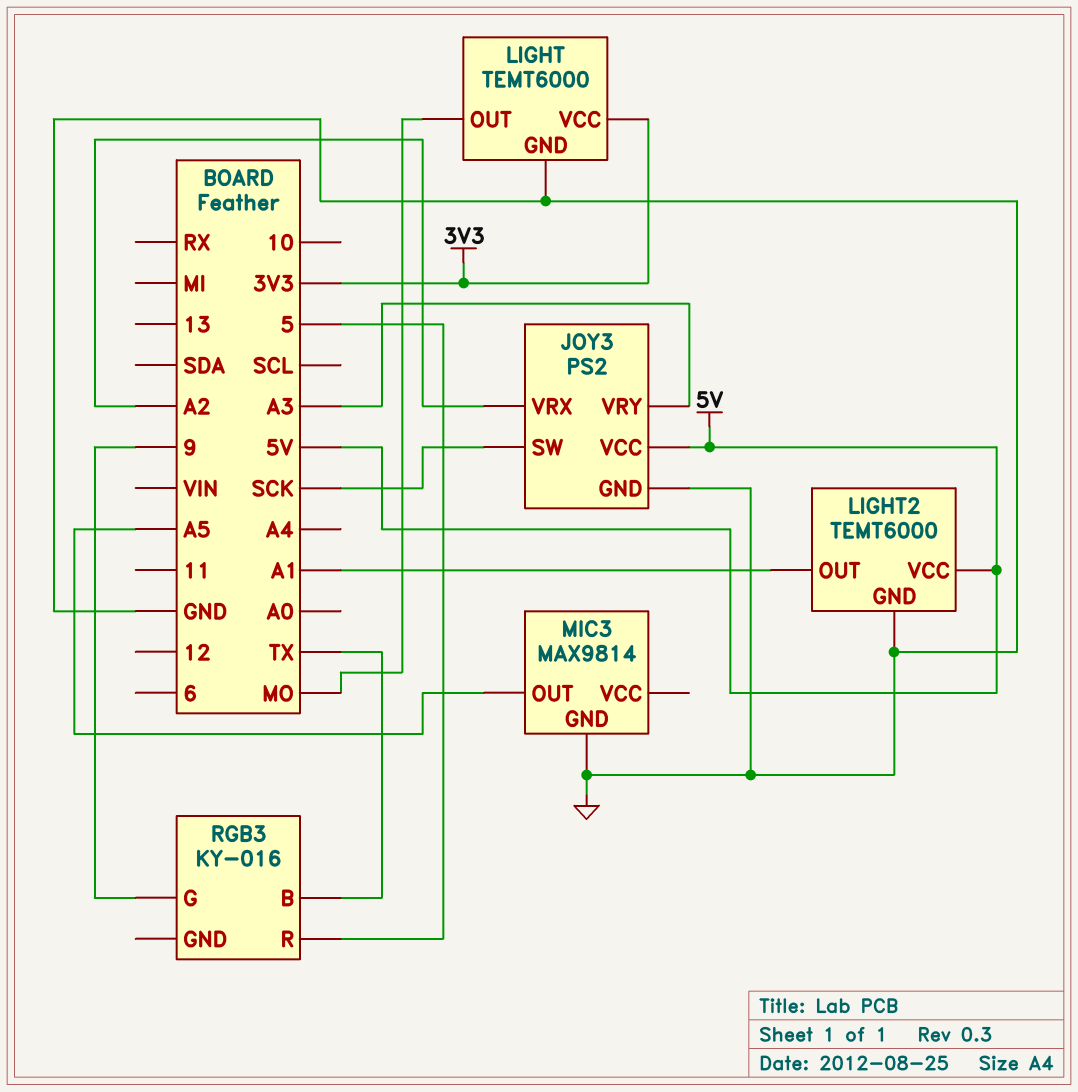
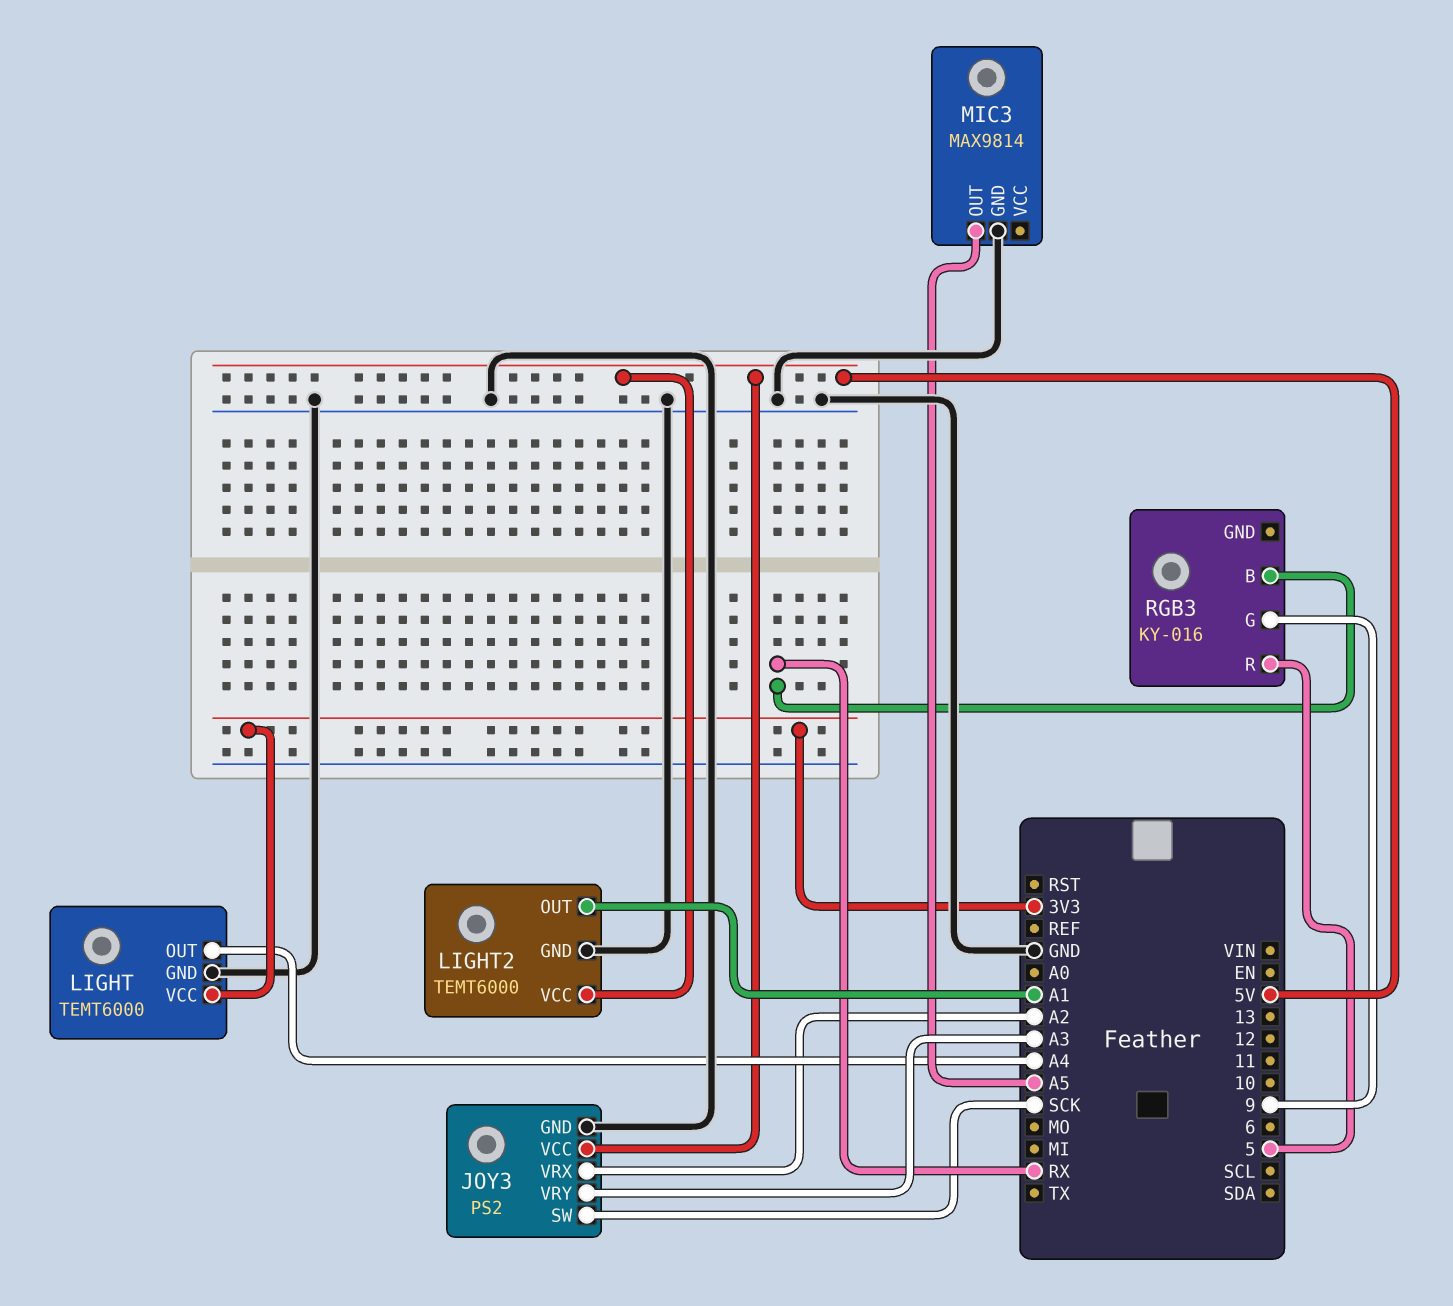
LIGHT pin OUT: MO -> A4
RGB3 pin B: TX -> RX

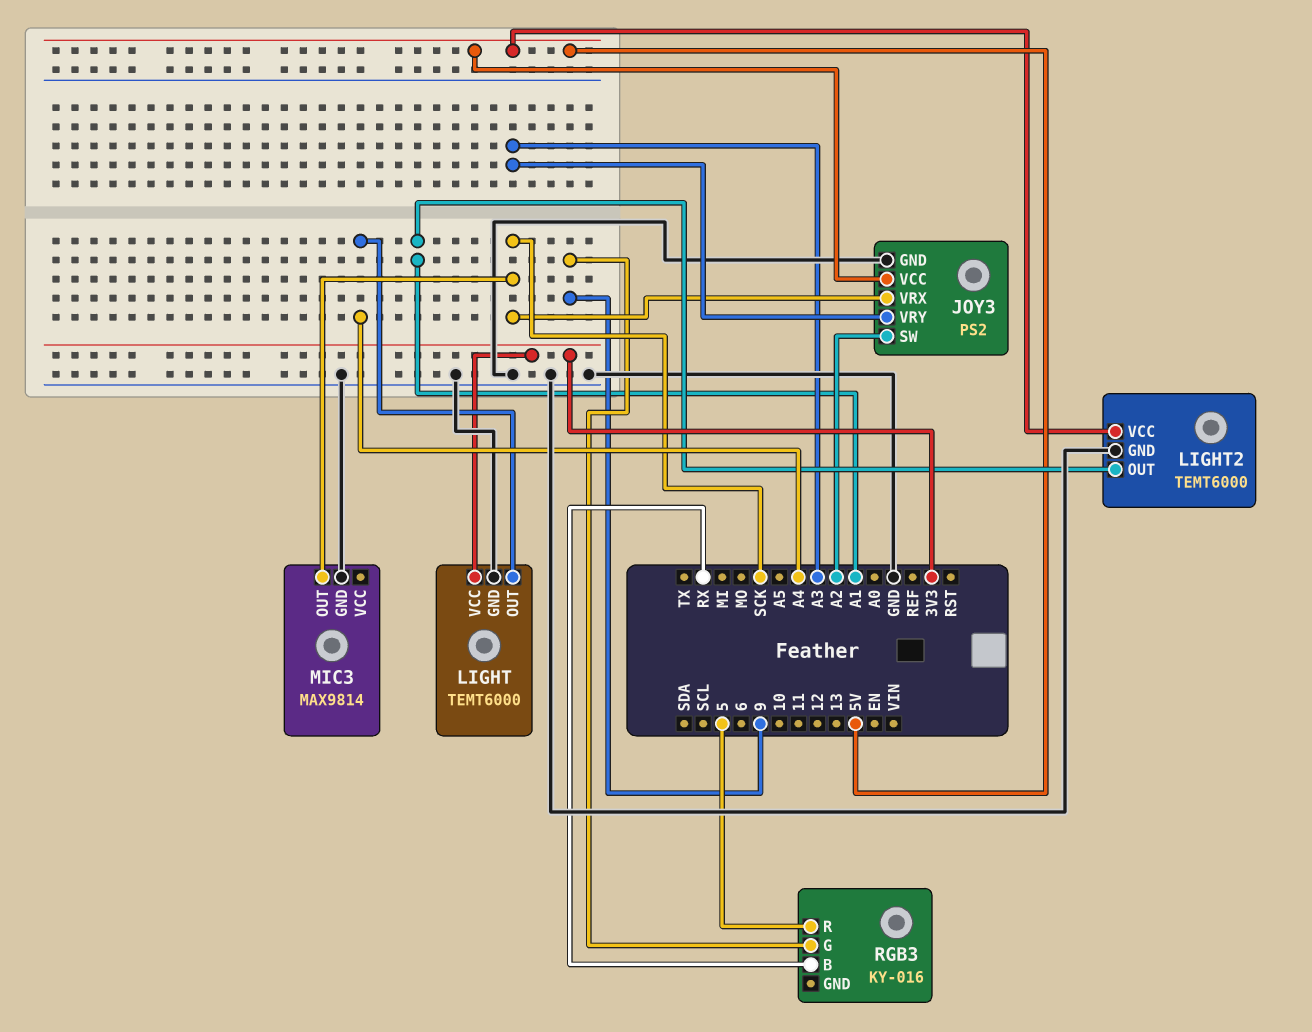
JOY3 pin SW: SCK -> A2
JOY3 pin VRX: A2 -> SCK
MIC3 pin OUT: A5 -> SCK

